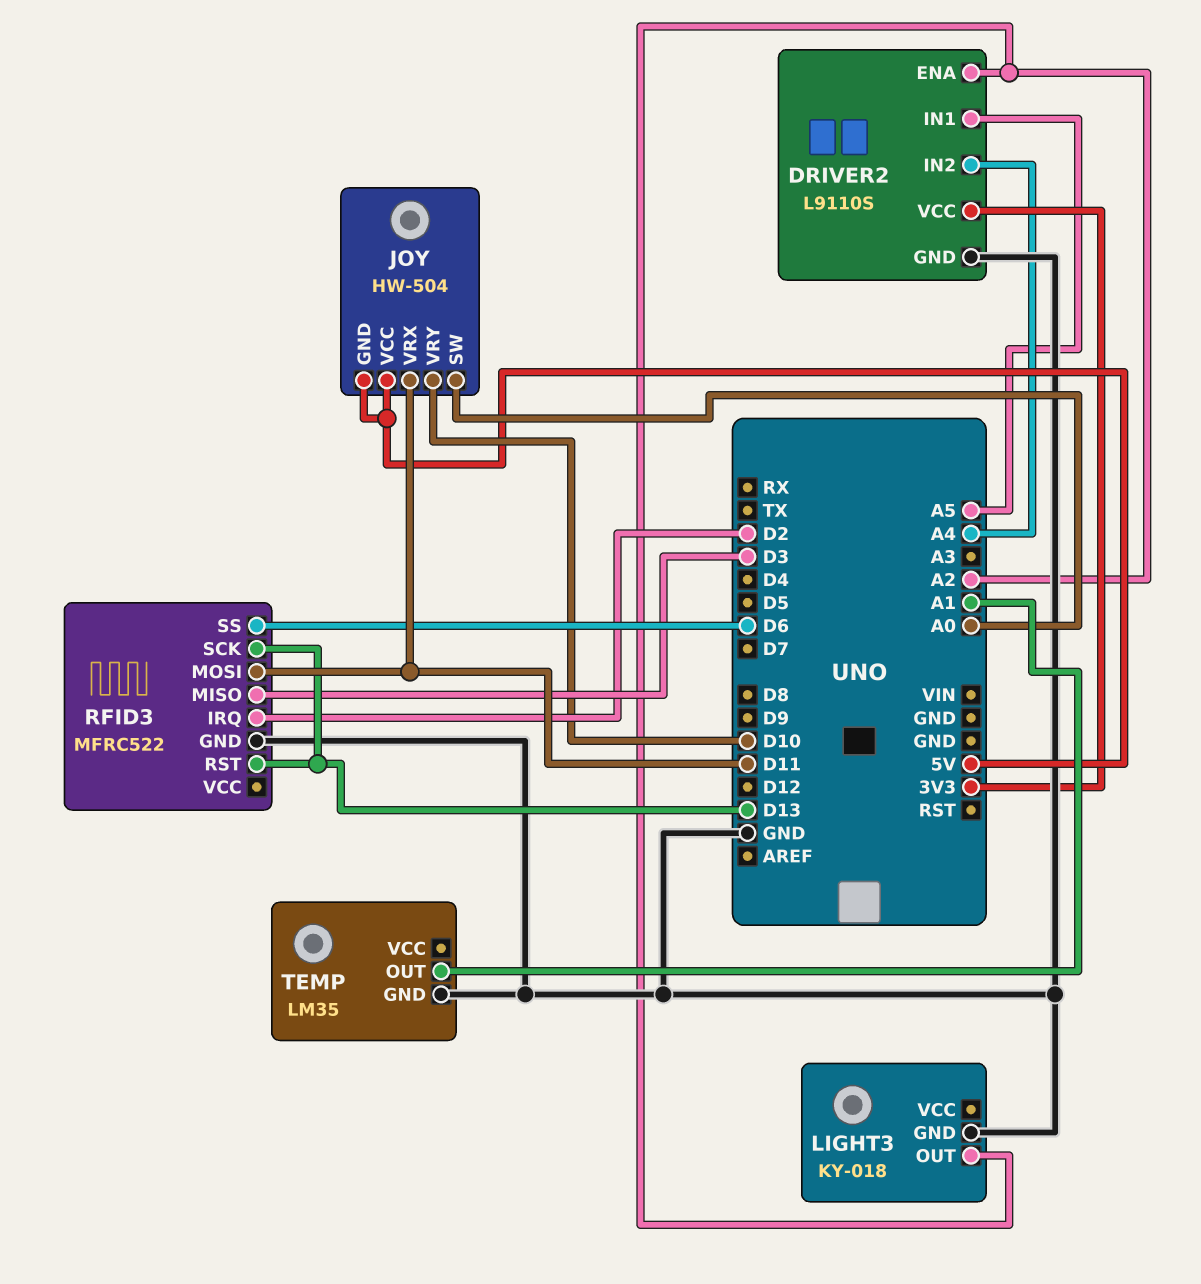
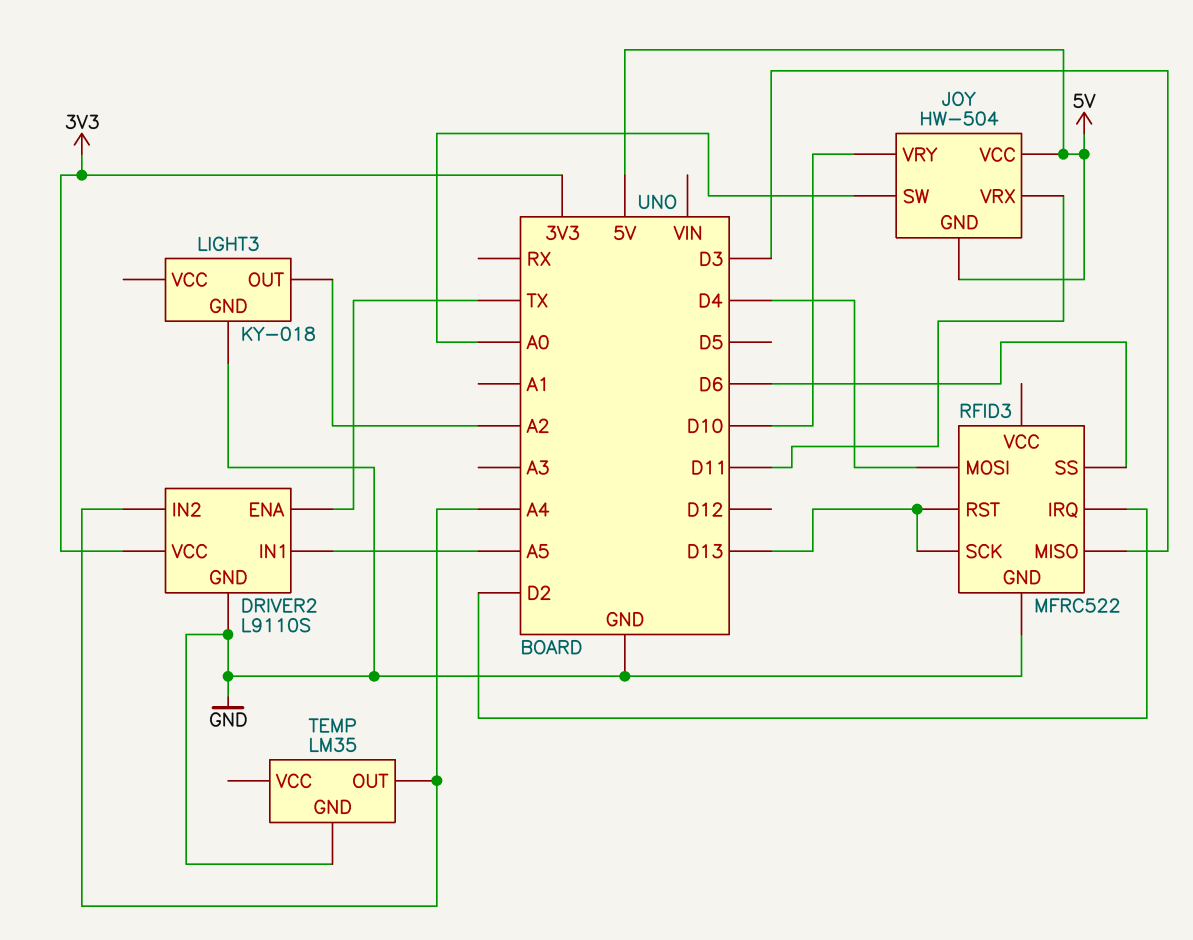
DRIVER2 pin ENA: A2 -> TX
RFID3 pin MOSI: D11 -> D4
TEMP pin OUT: A1 -> A4

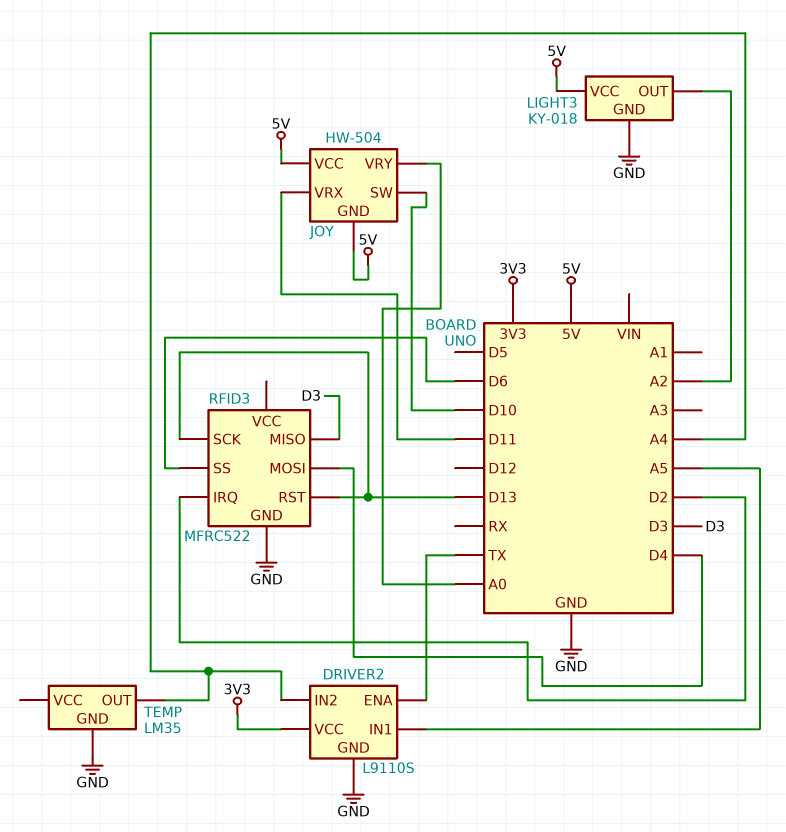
JOY pin SW: A0 -> D10
JOY pin VRY: D10 -> A0
LIGHT3 pin VCC: none -> 5V

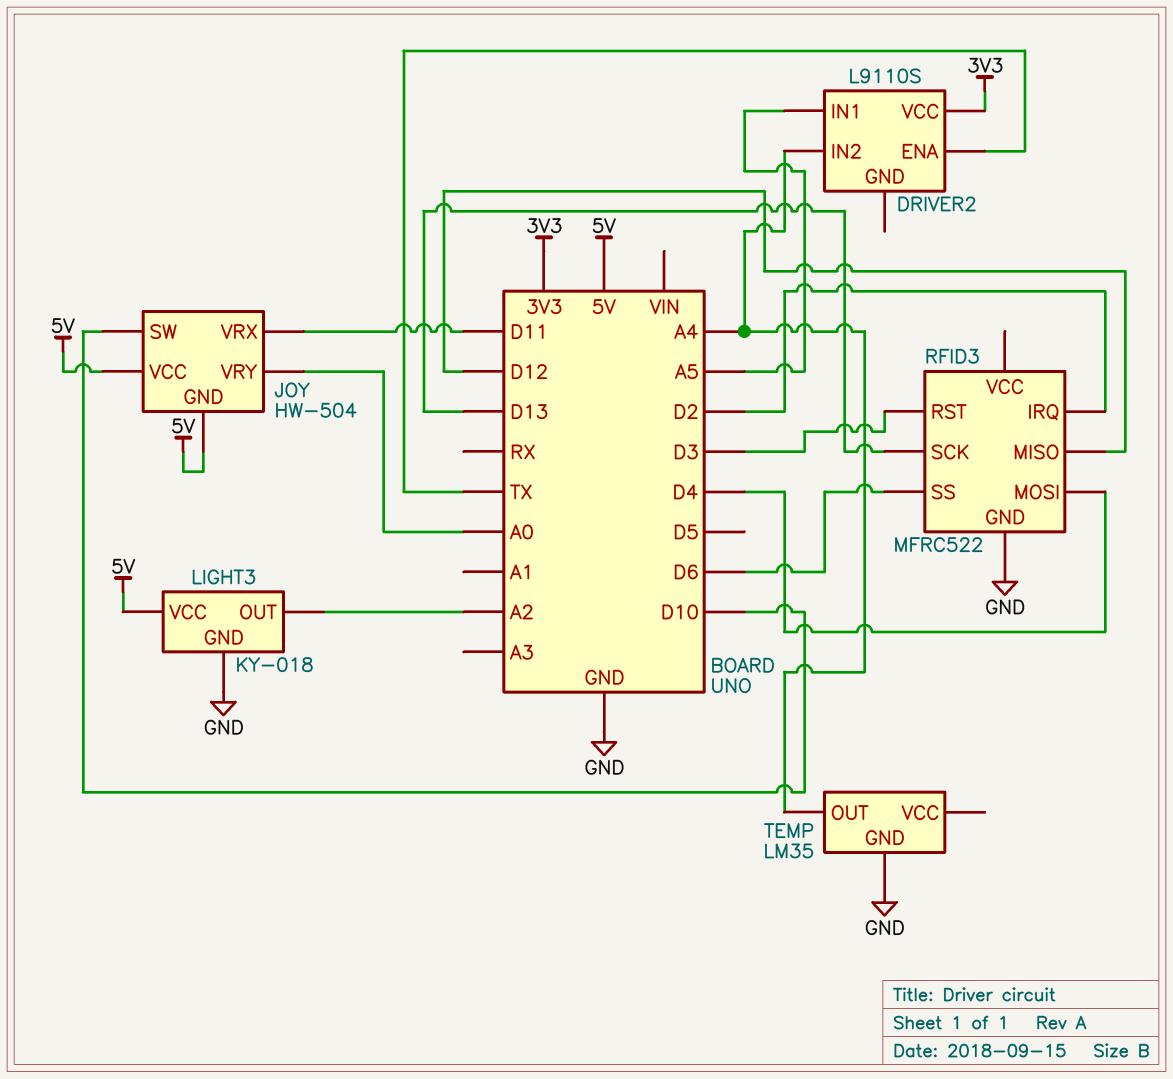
DRIVER2 pin GND: GND -> none
RFID3 pin MISO: D3 -> D12
RFID3 pin RST: D13 -> D3

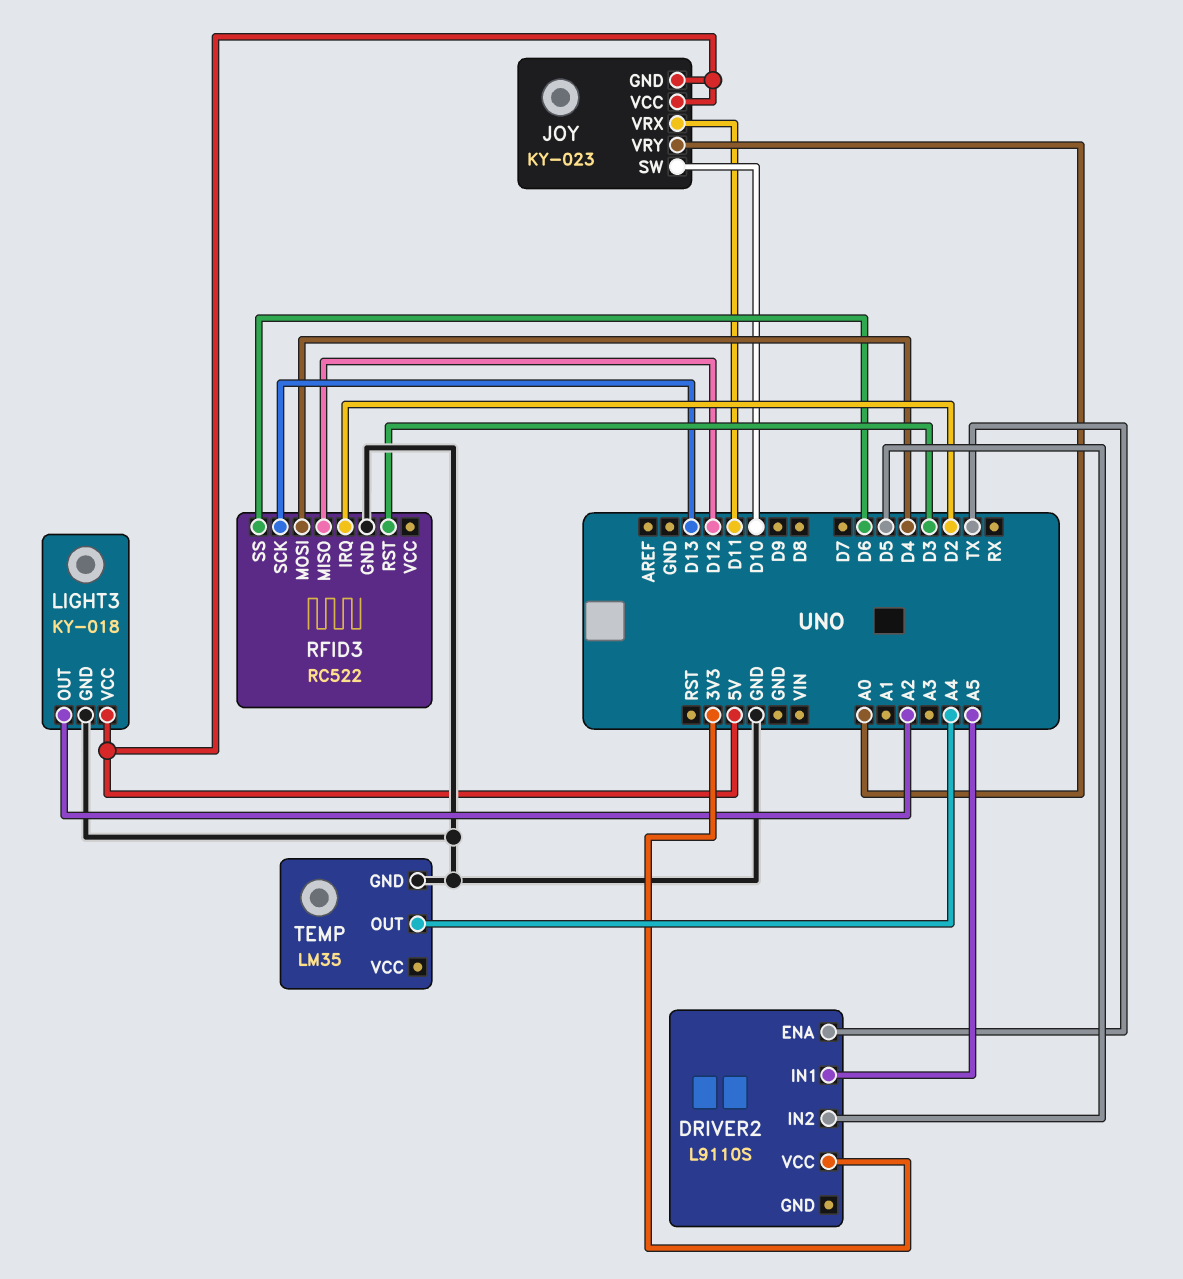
DRIVER2 pin IN2: A4 -> D5
JOY: HW-504 -> KY-023
RFID3: MFRC522 -> RC522

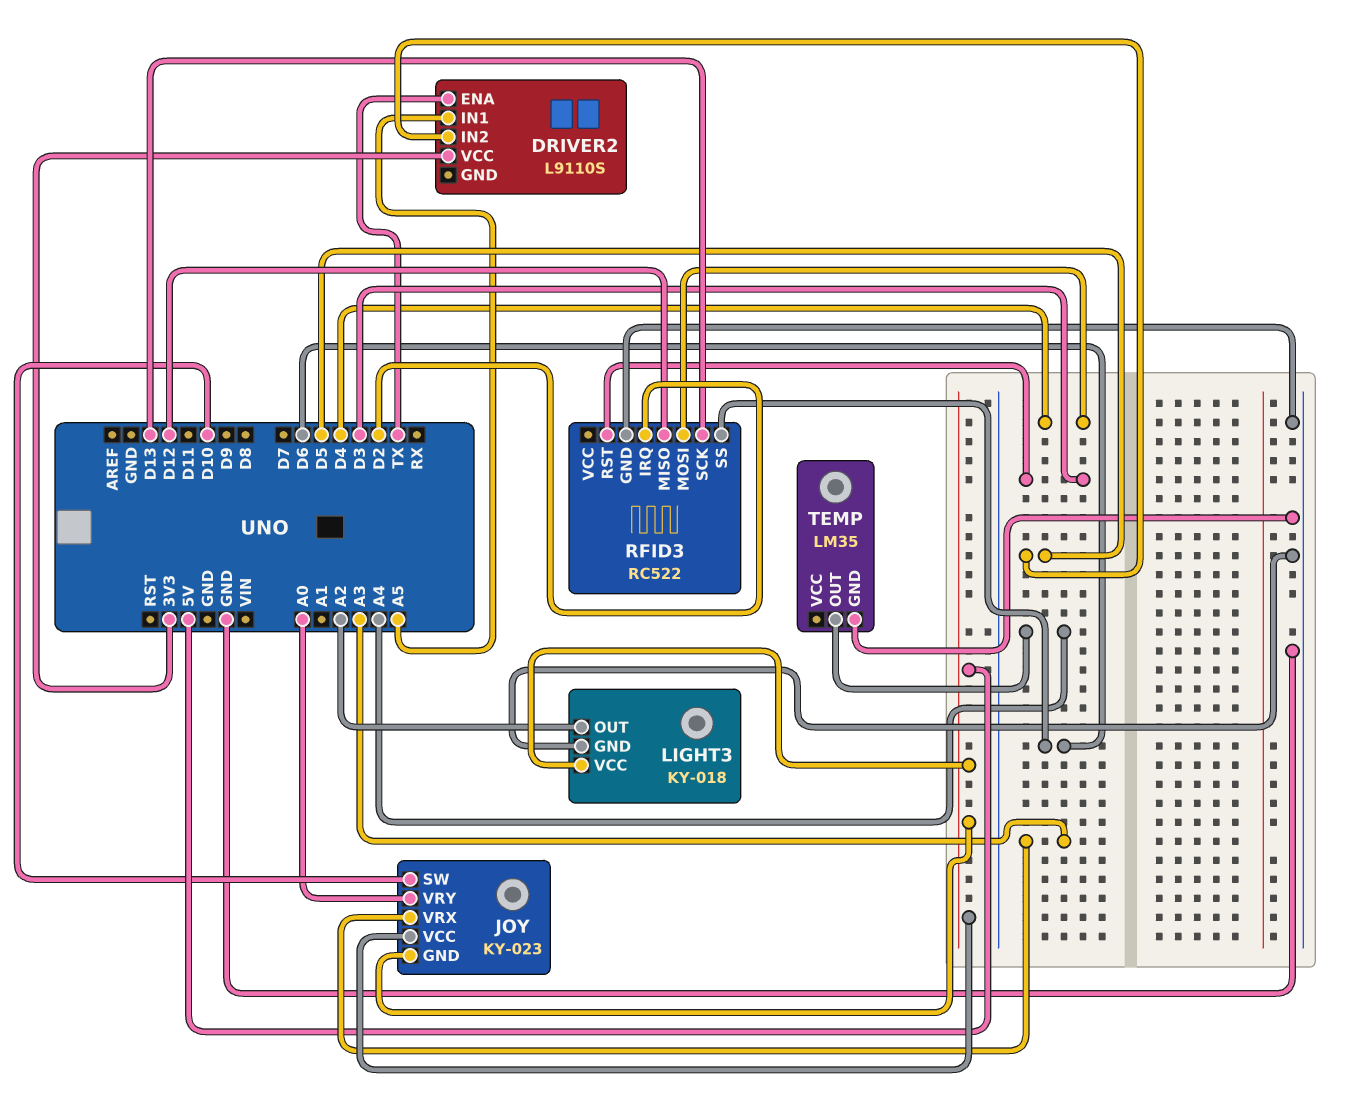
JOY pin VRX: D11 -> A3

